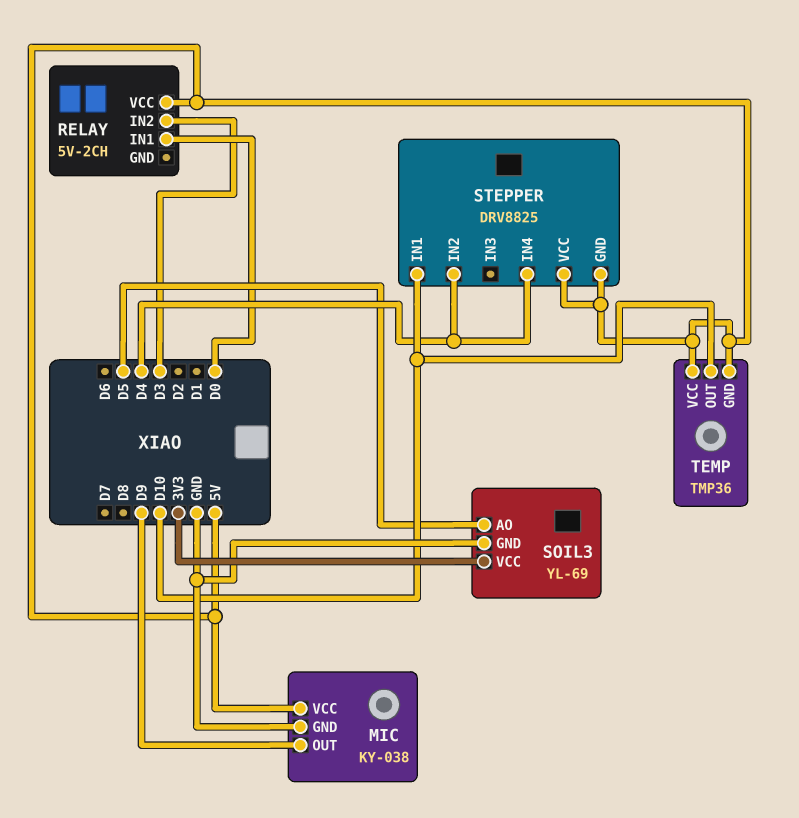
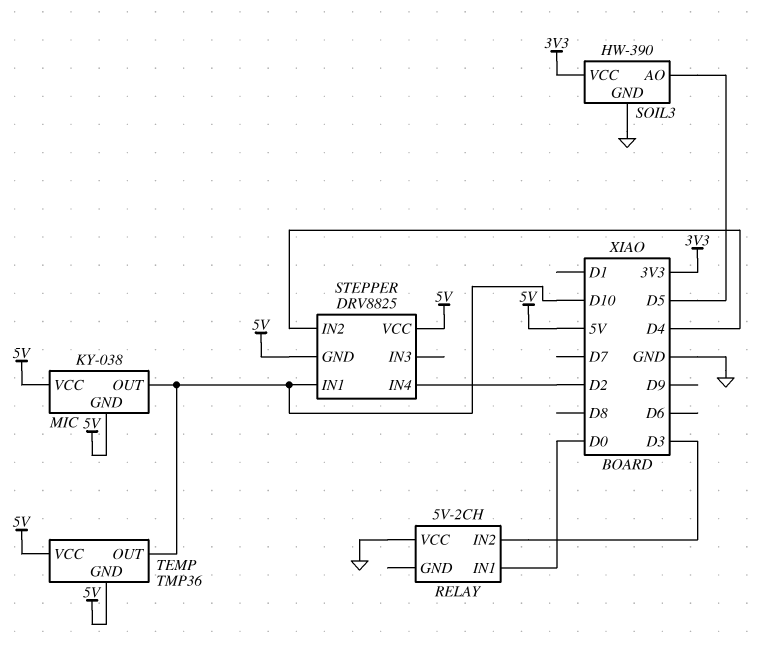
MIC pin GND: GND -> 5V
MIC pin OUT: D9 -> D10
RELAY pin VCC: 5V -> GND
SOIL3: YL-69 -> HW-390
STEPPER pin IN4: D4 -> D2

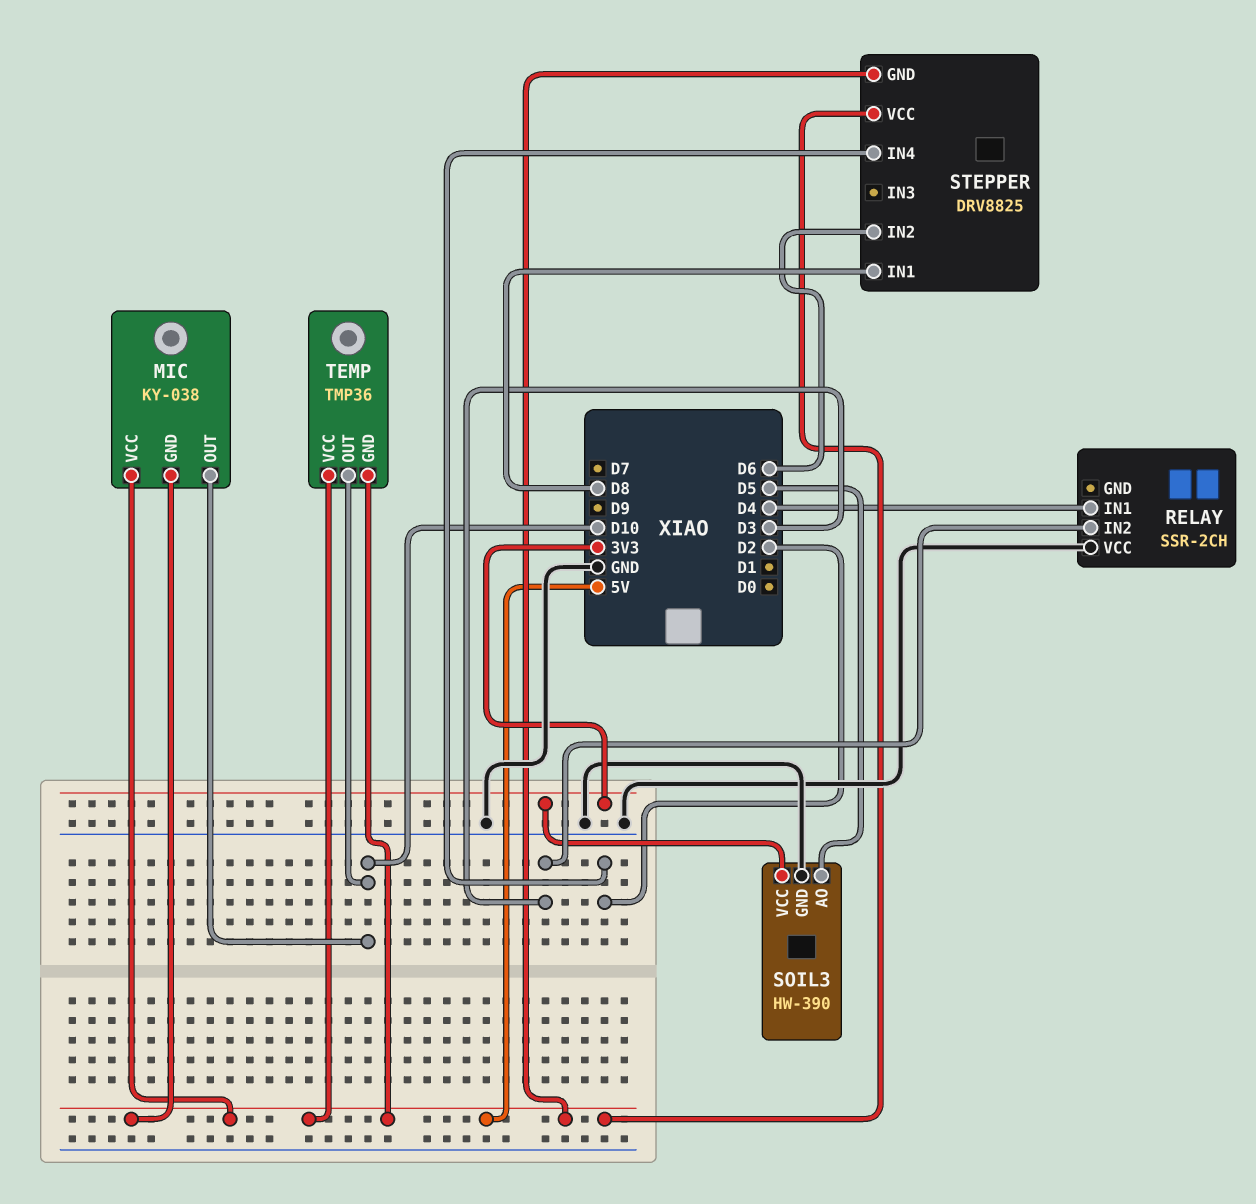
RELAY: 5V-2CH -> SSR-2CH
RELAY pin IN1: D0 -> D4
STEPPER pin IN1: D10 -> D8
STEPPER pin IN2: D4 -> D6

